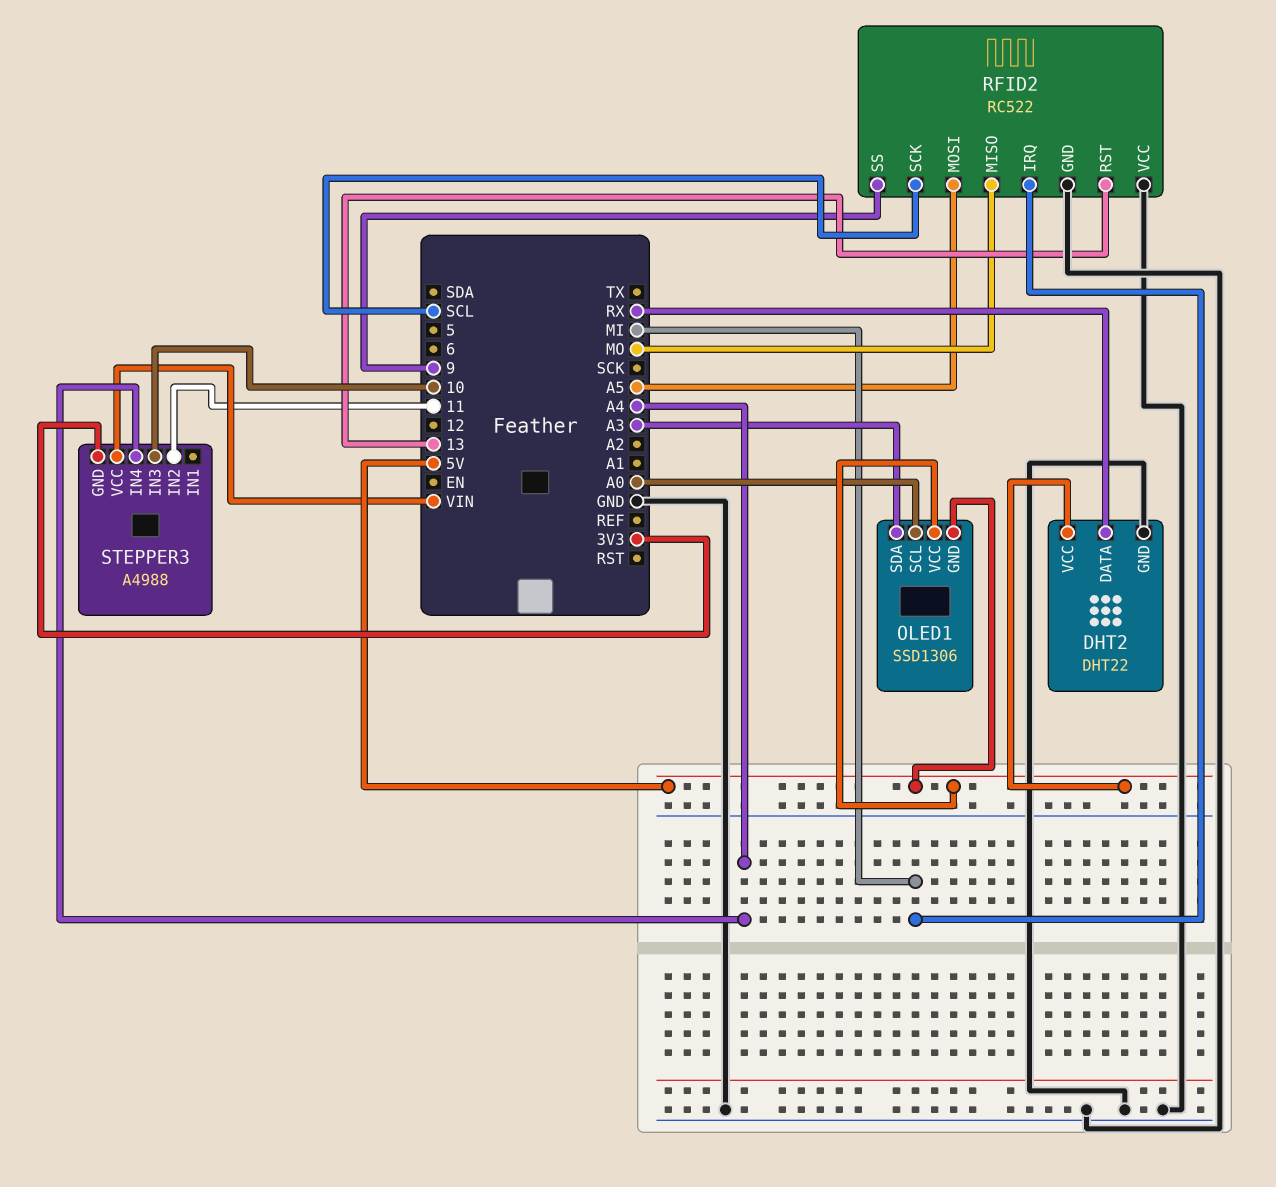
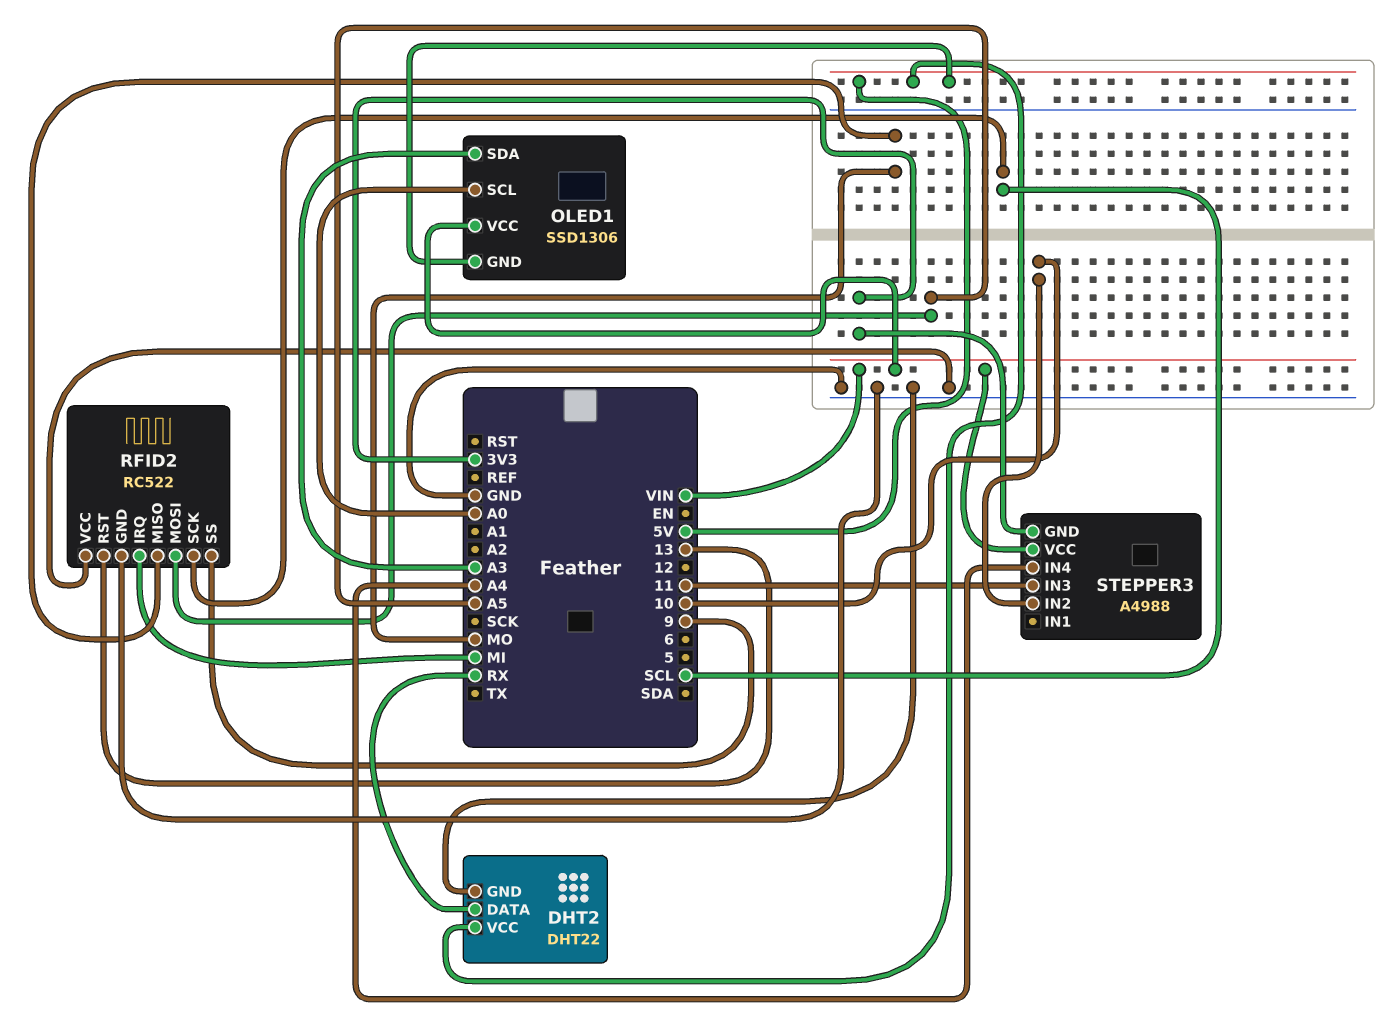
OLED1 pin VCC: 5V -> VIN
STEPPER3 pin IN2: 11 -> 10
STEPPER3 pin IN3: 10 -> 11

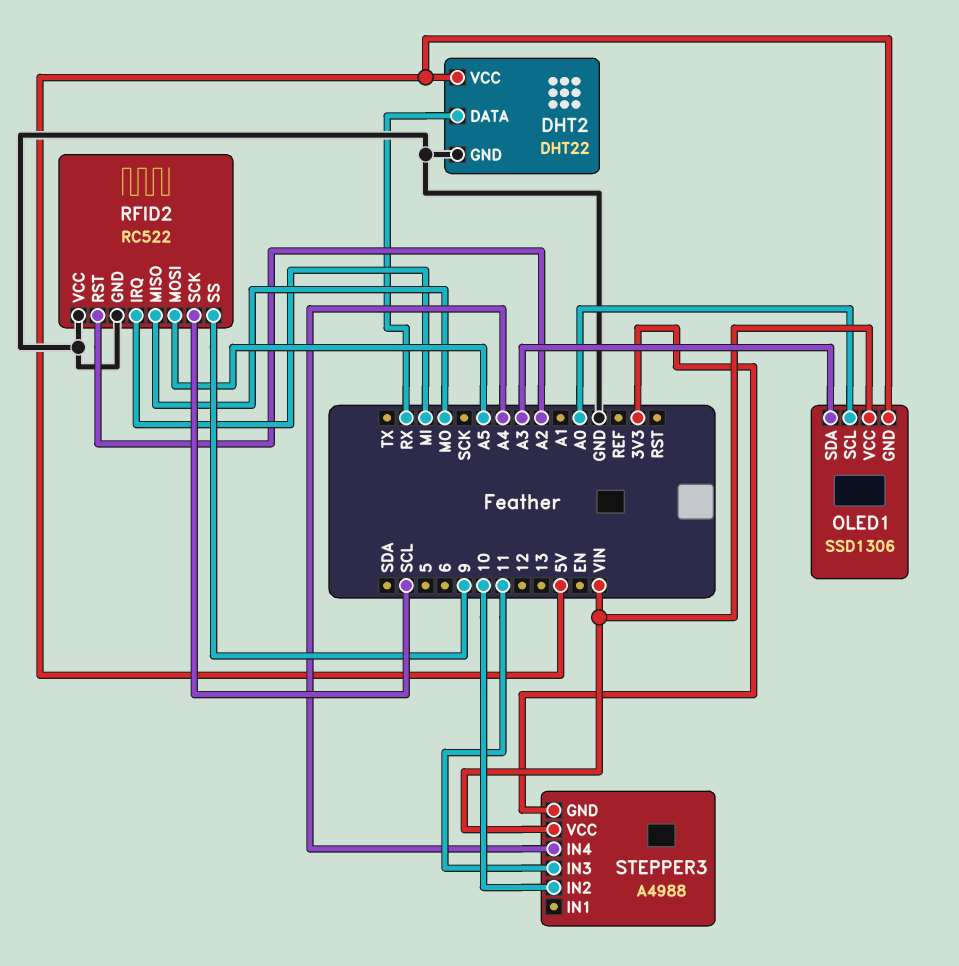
RFID2 pin RST: 13 -> A2

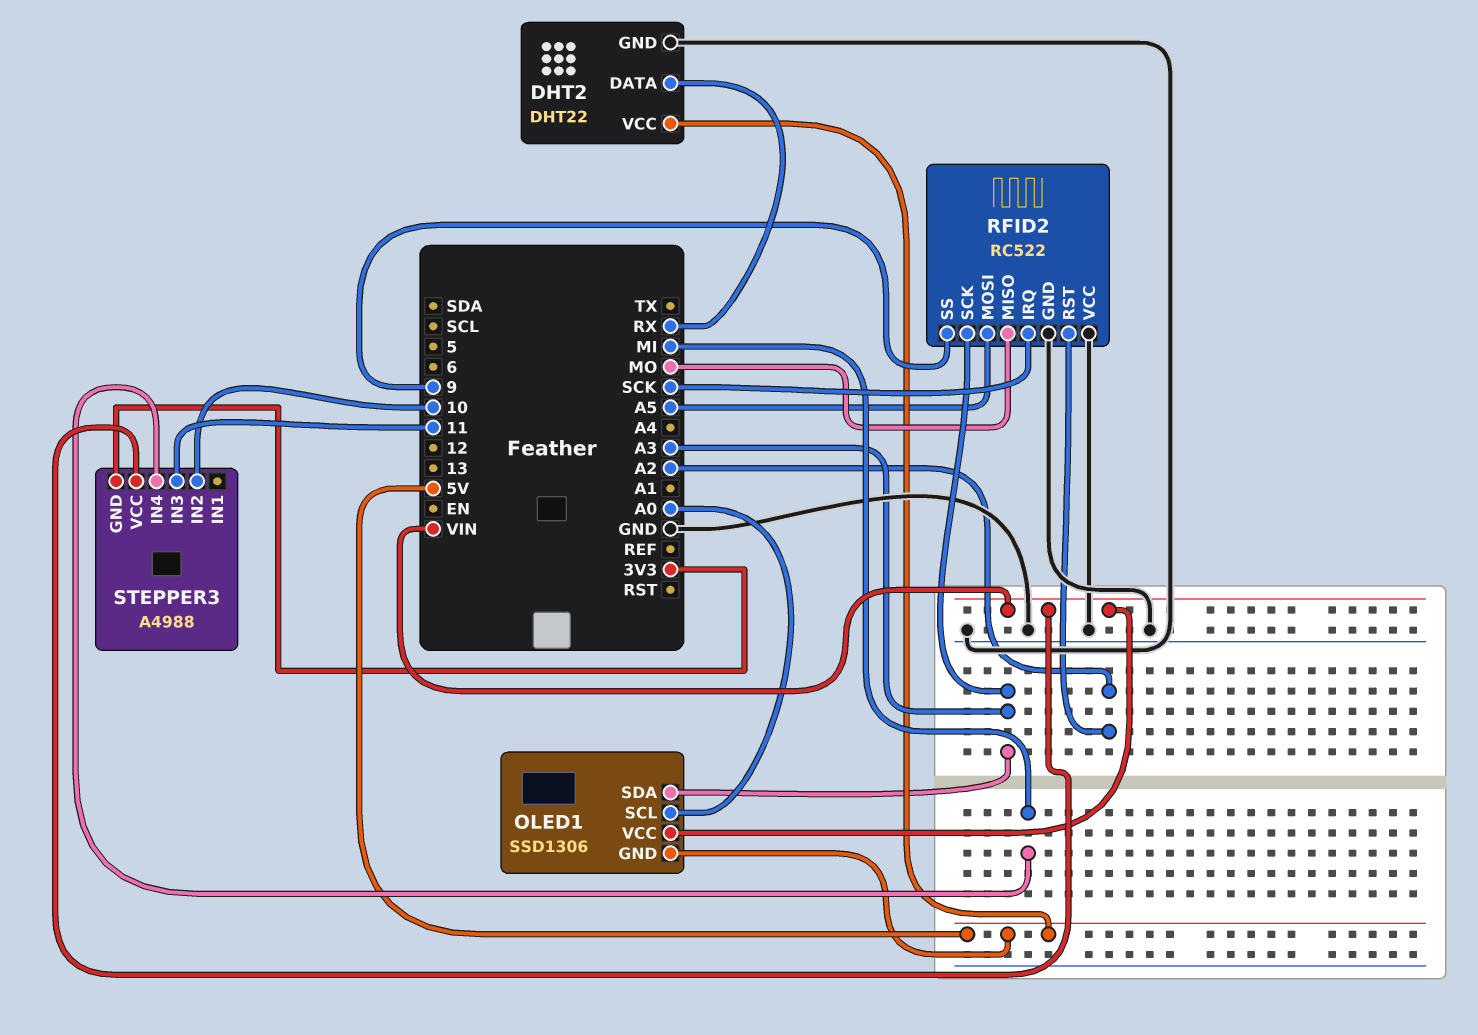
RFID2 pin IRQ: MI -> SCK
RFID2 pin SCK: SCL -> A3
STEPPER3 pin IN4: A4 -> MI

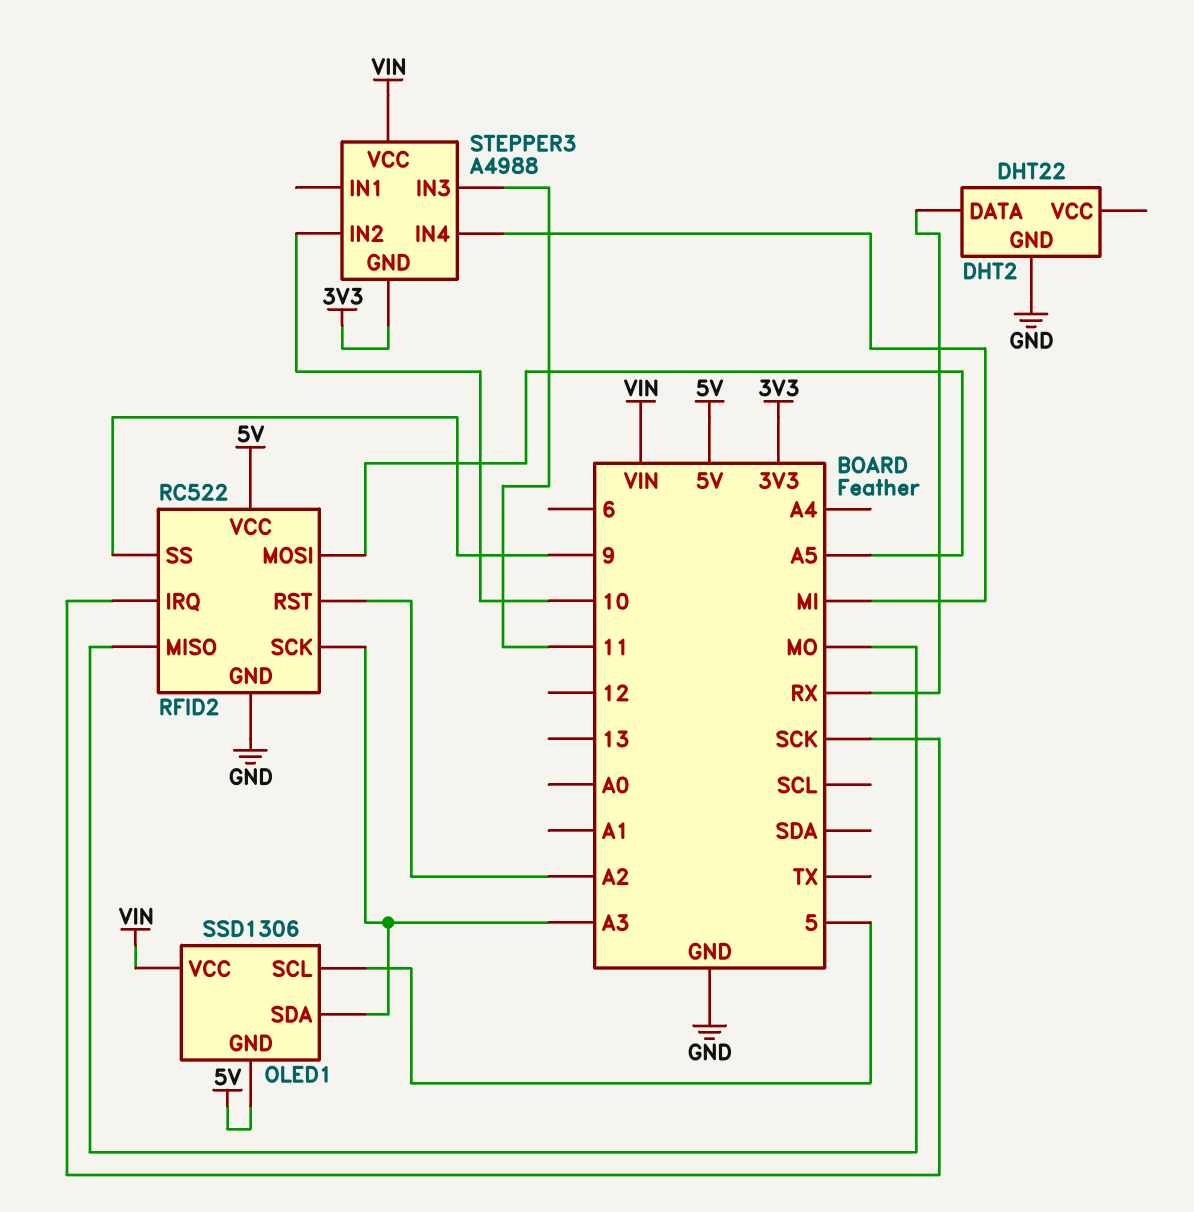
DHT2 pin VCC: 5V -> none
OLED1 pin SCL: A0 -> 5
RFID2 pin VCC: GND -> 5V

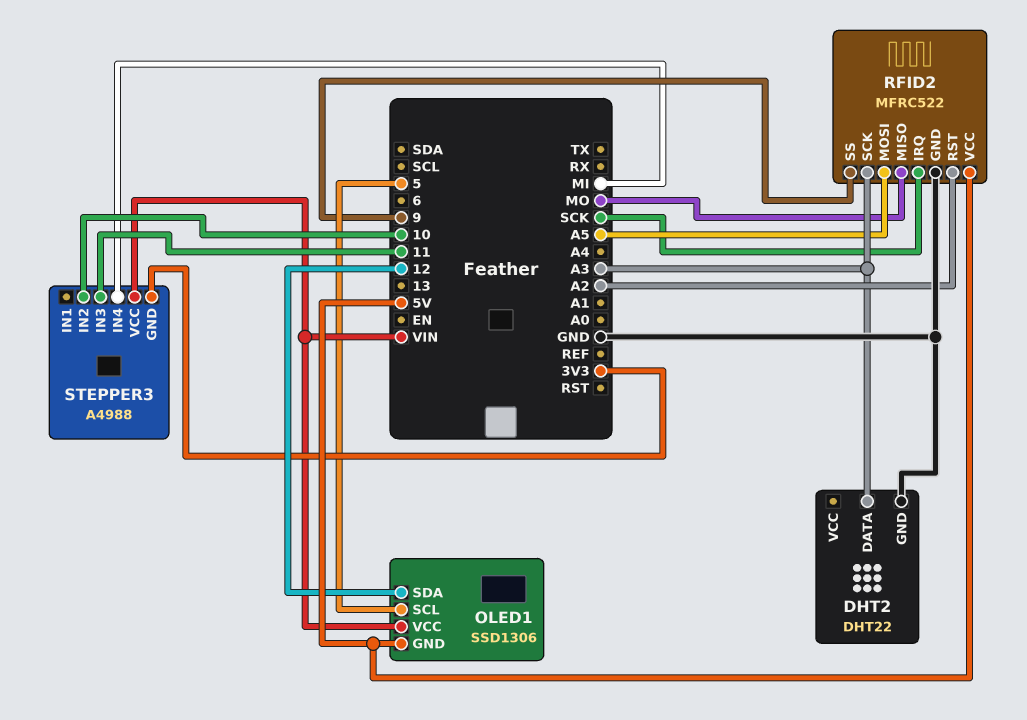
DHT2 pin DATA: RX -> A3
OLED1 pin SDA: A3 -> 12
RFID2: RC522 -> MFRC522

